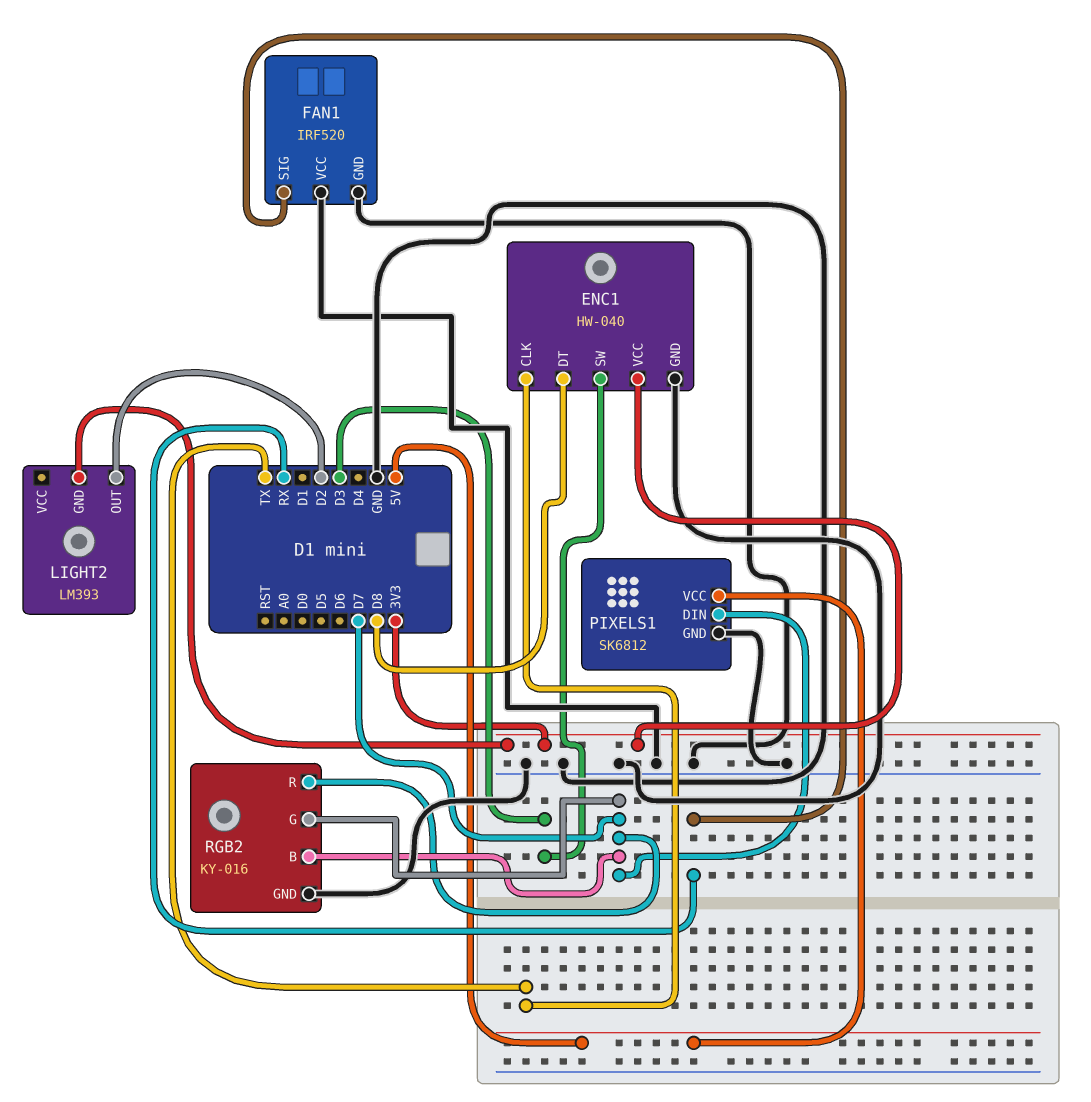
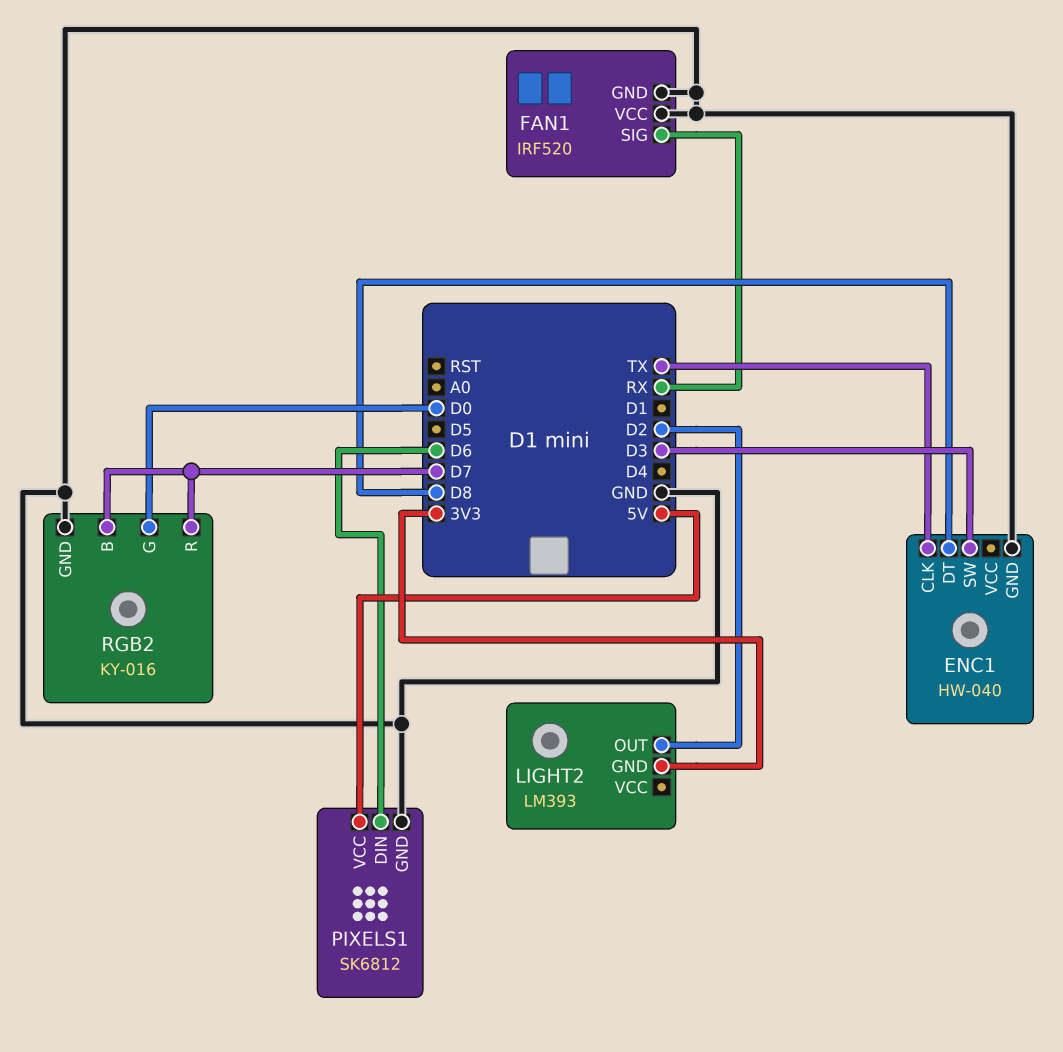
ENC1 pin VCC: 3V3 -> none
PIXELS1 pin DIN: D7 -> D6
RGB2 pin G: D7 -> D0

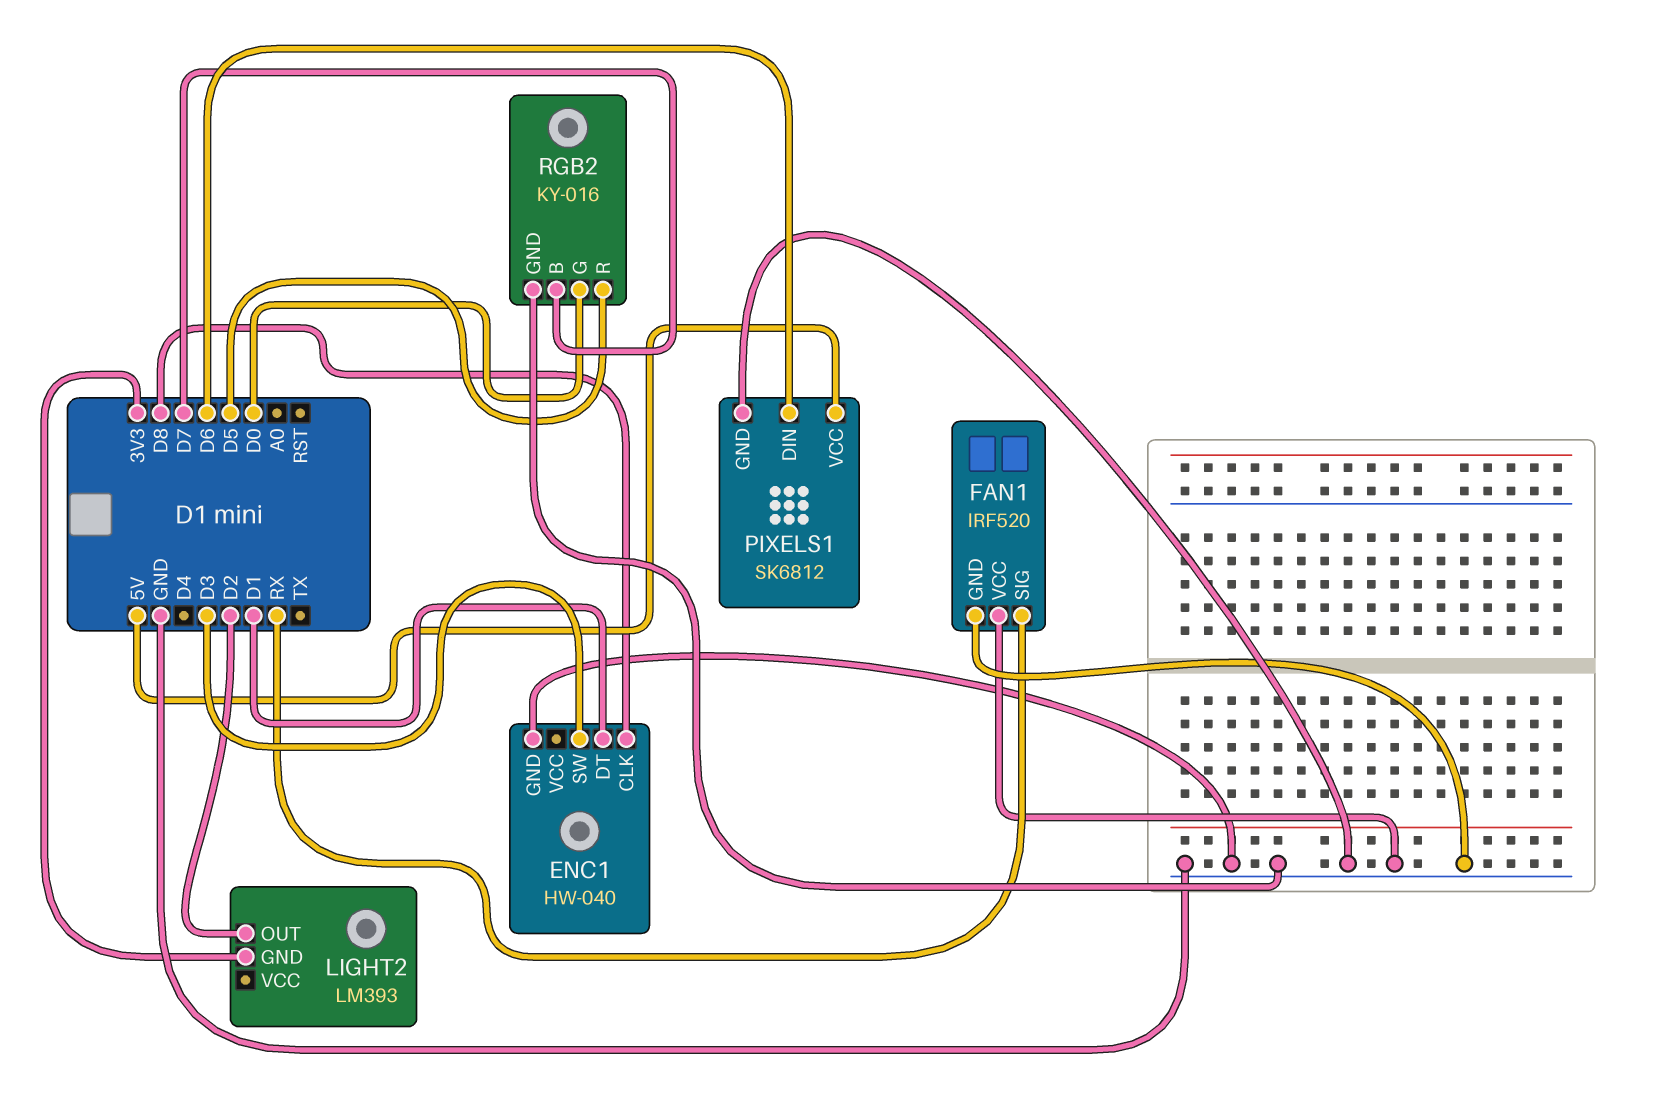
ENC1 pin CLK: TX -> D8
ENC1 pin DT: D8 -> D1
RGB2 pin R: D7 -> D5

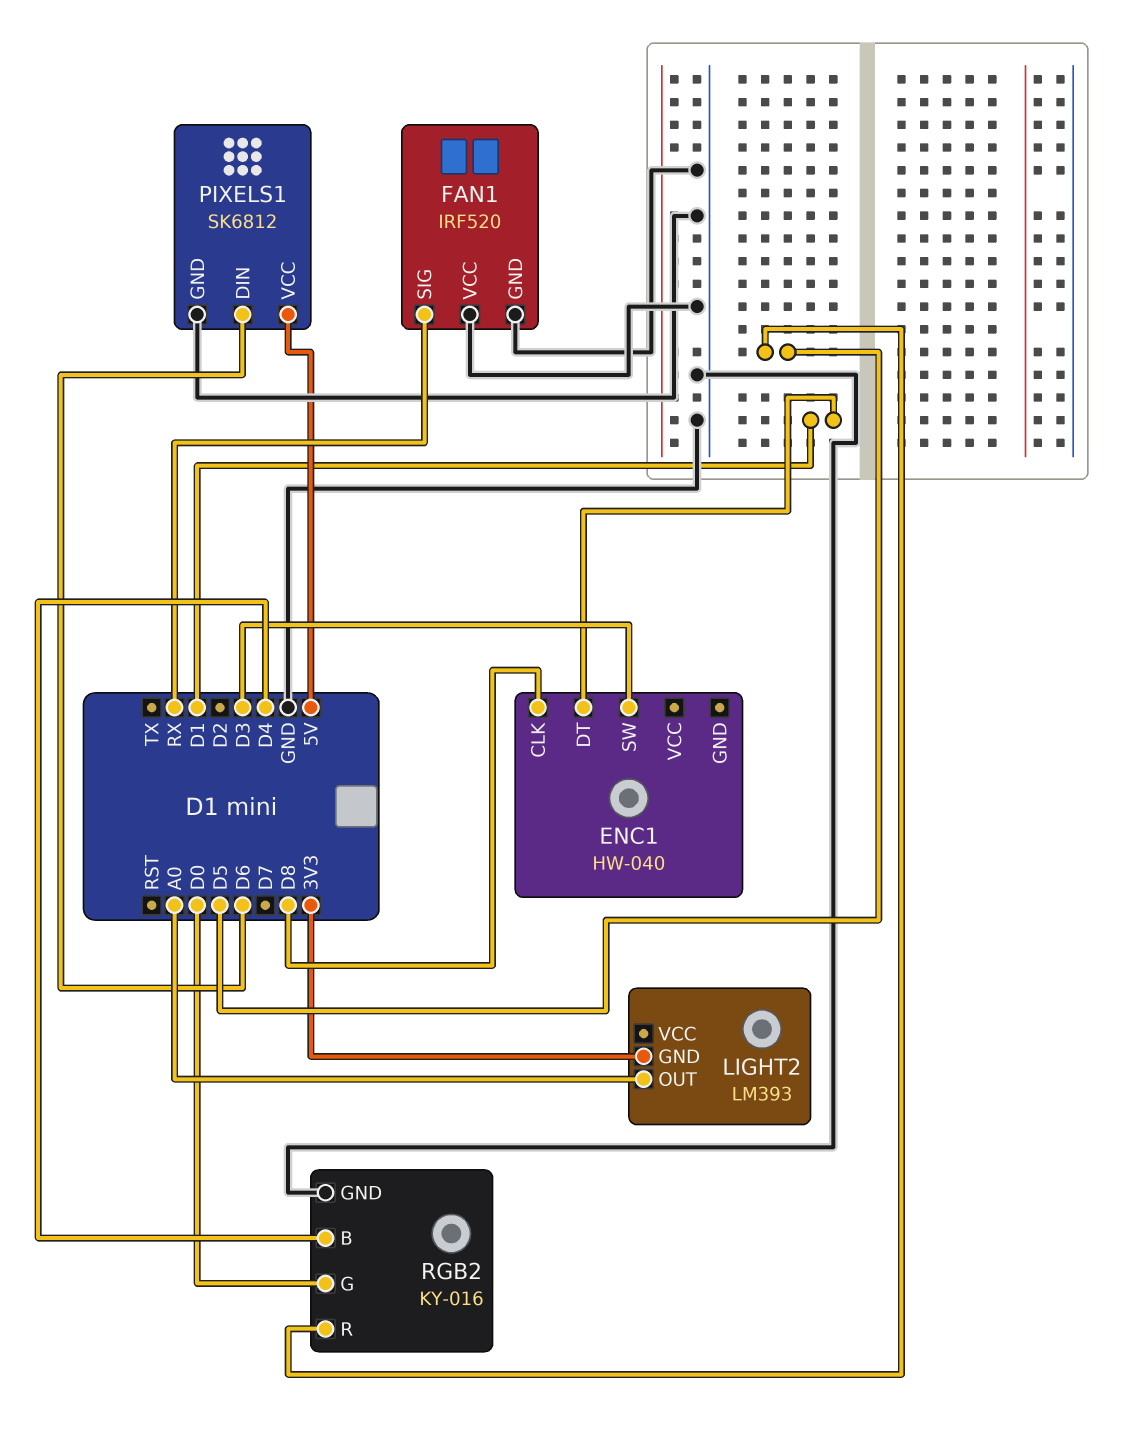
ENC1 pin GND: GND -> none
LIGHT2 pin OUT: D2 -> A0
RGB2 pin B: D7 -> D4

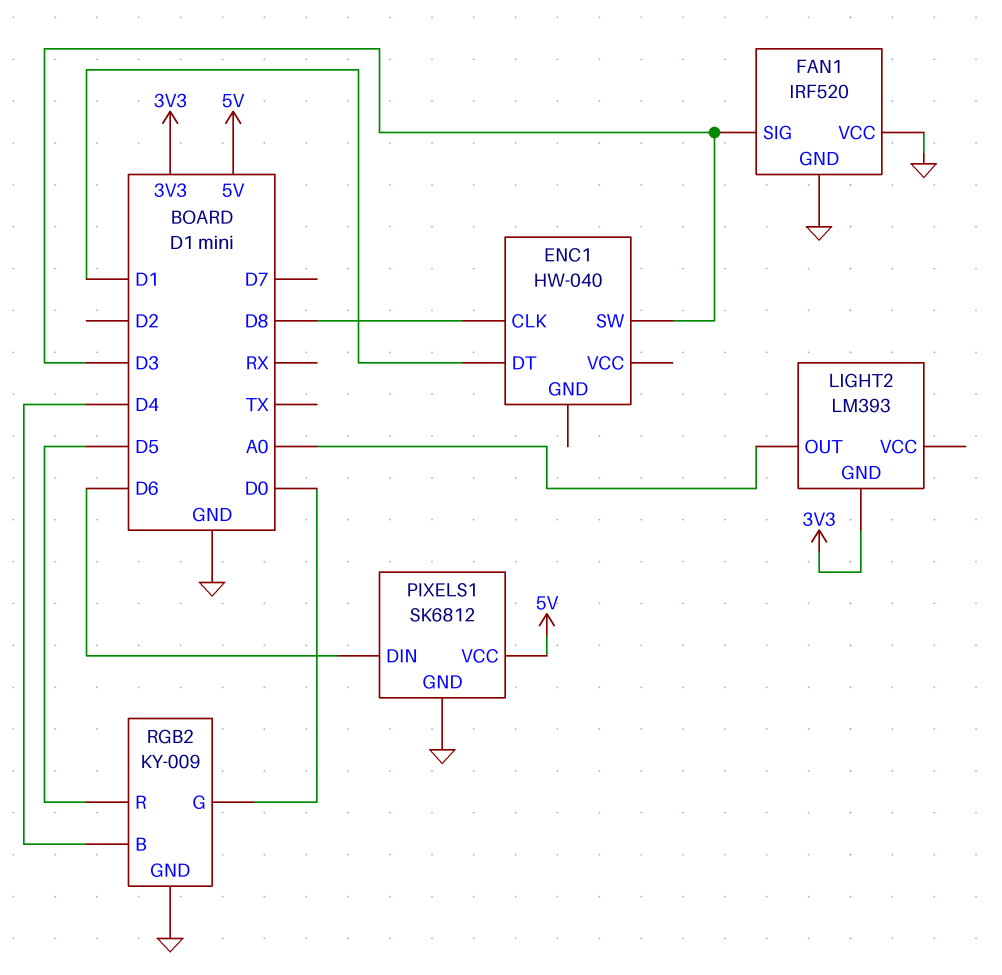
FAN1 pin SIG: RX -> D3
RGB2: KY-016 -> KY-009

